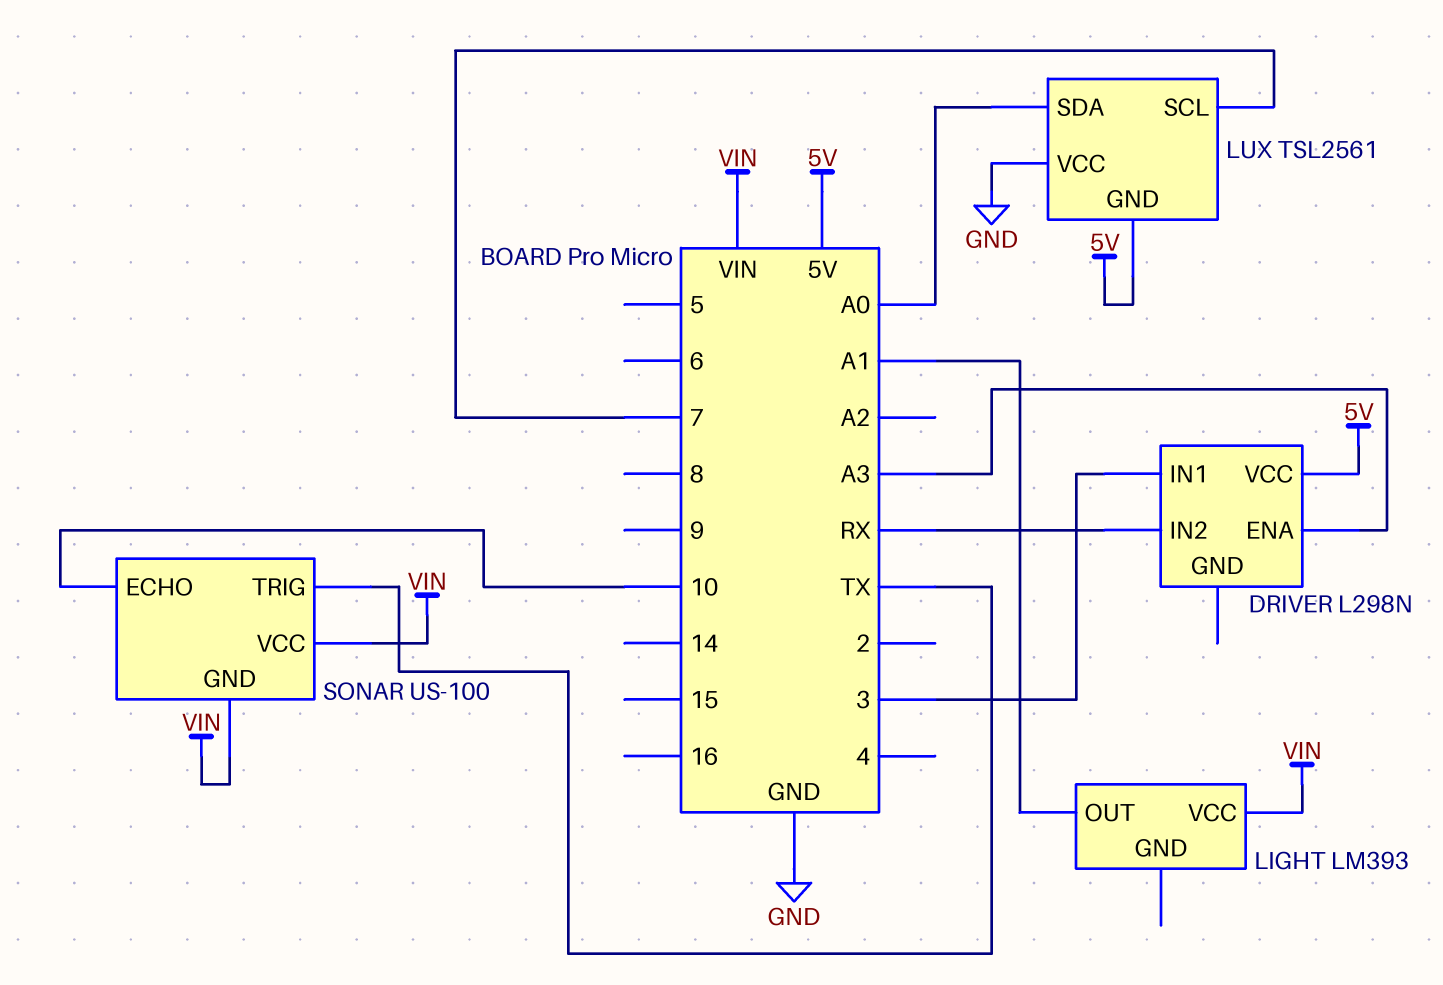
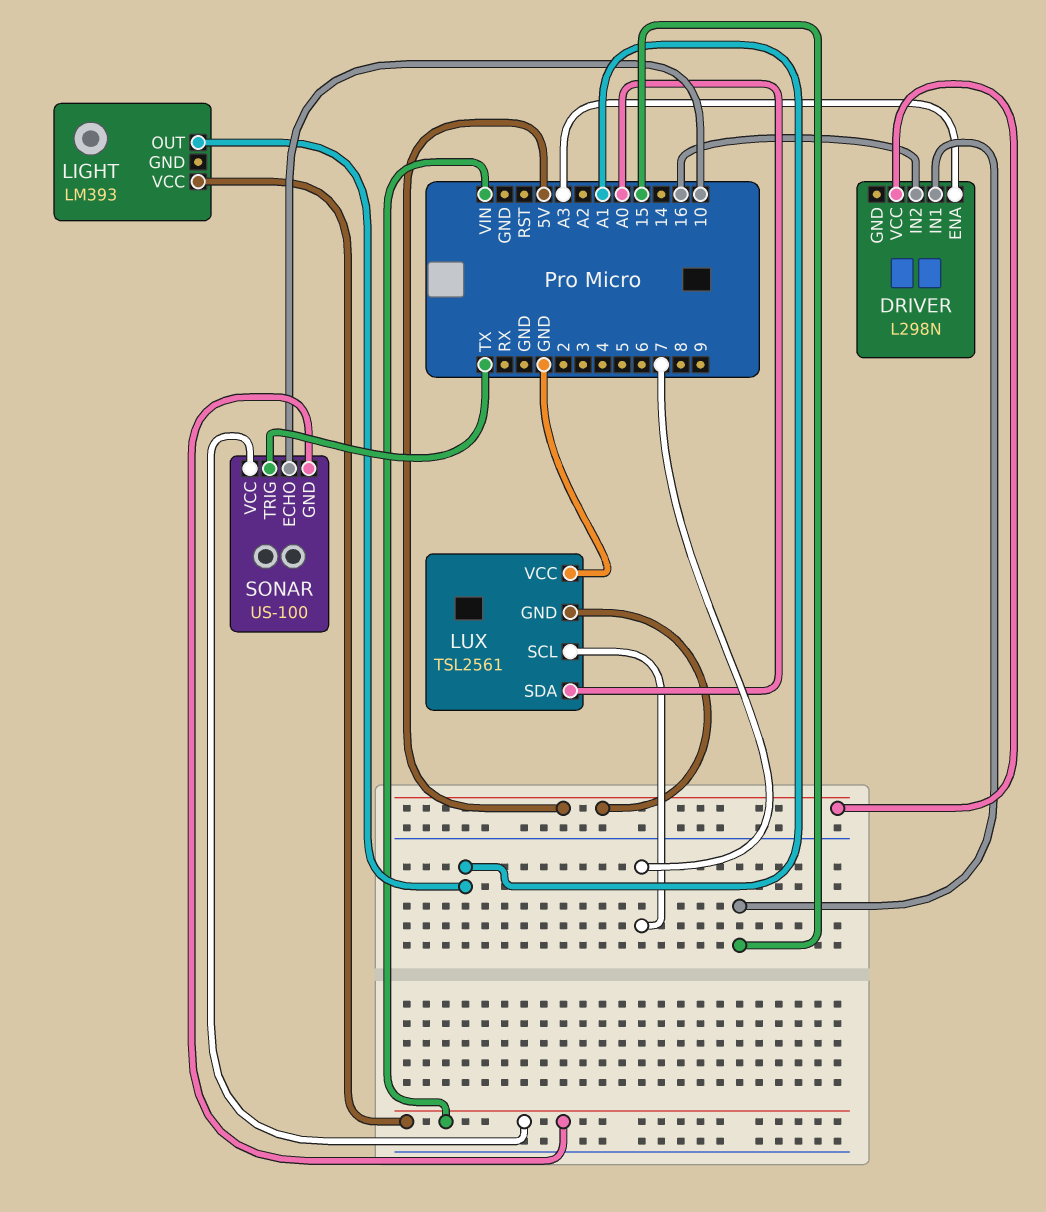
DRIVER pin IN1: 3 -> 15
DRIVER pin IN2: RX -> 16

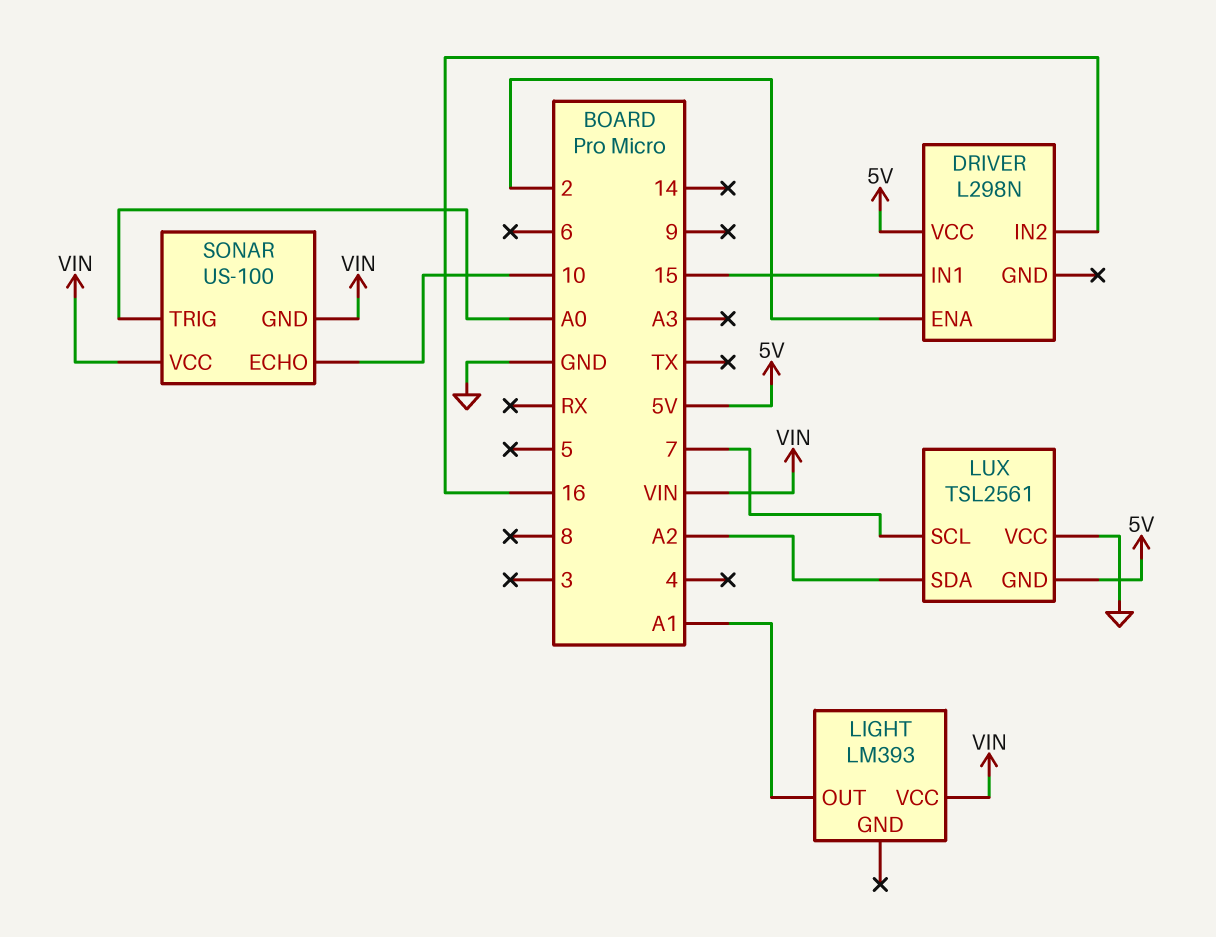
DRIVER pin ENA: A3 -> 2
LUX pin SDA: A0 -> A2
SONAR pin TRIG: TX -> A0

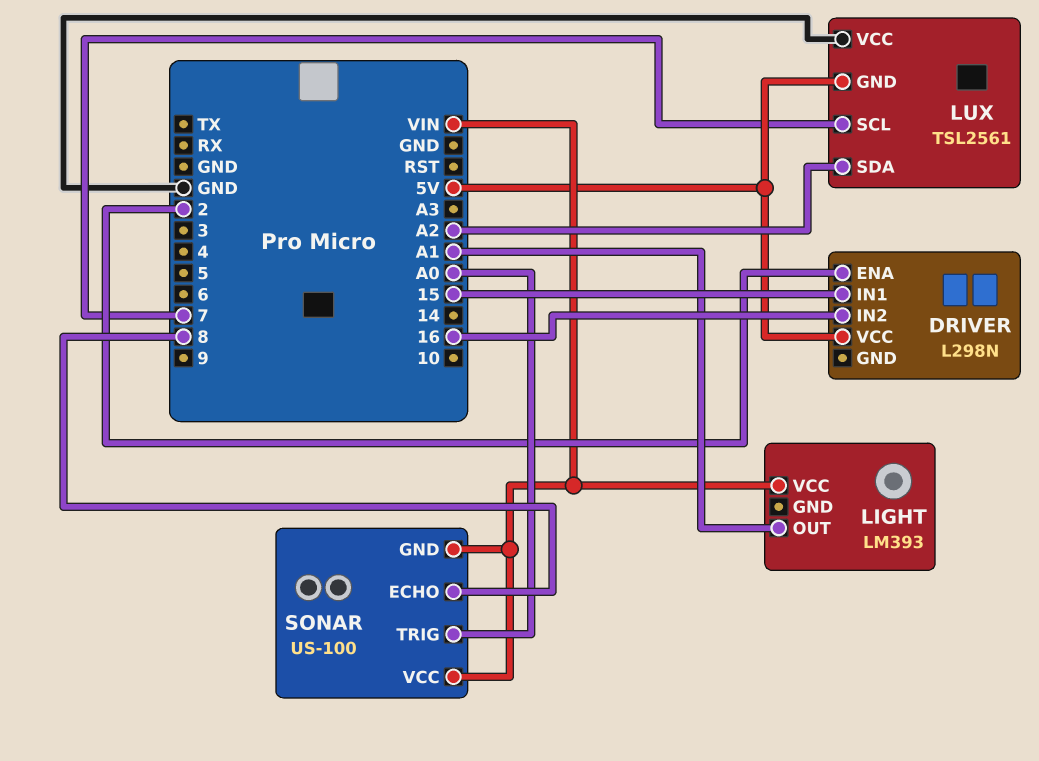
SONAR pin ECHO: 10 -> 8

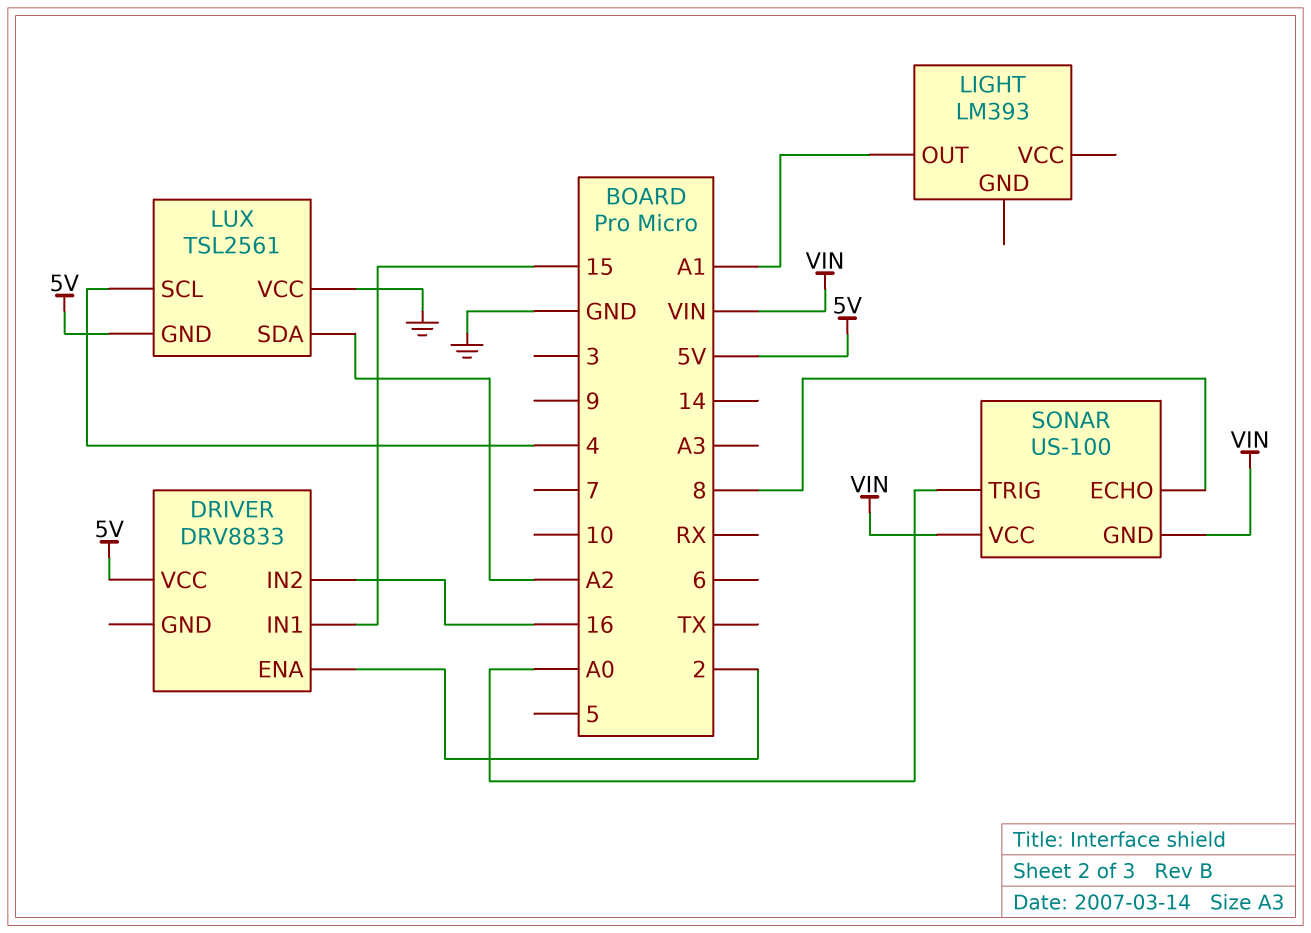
DRIVER: L298N -> DRV8833
LIGHT pin VCC: VIN -> none
LUX pin SCL: 7 -> 4

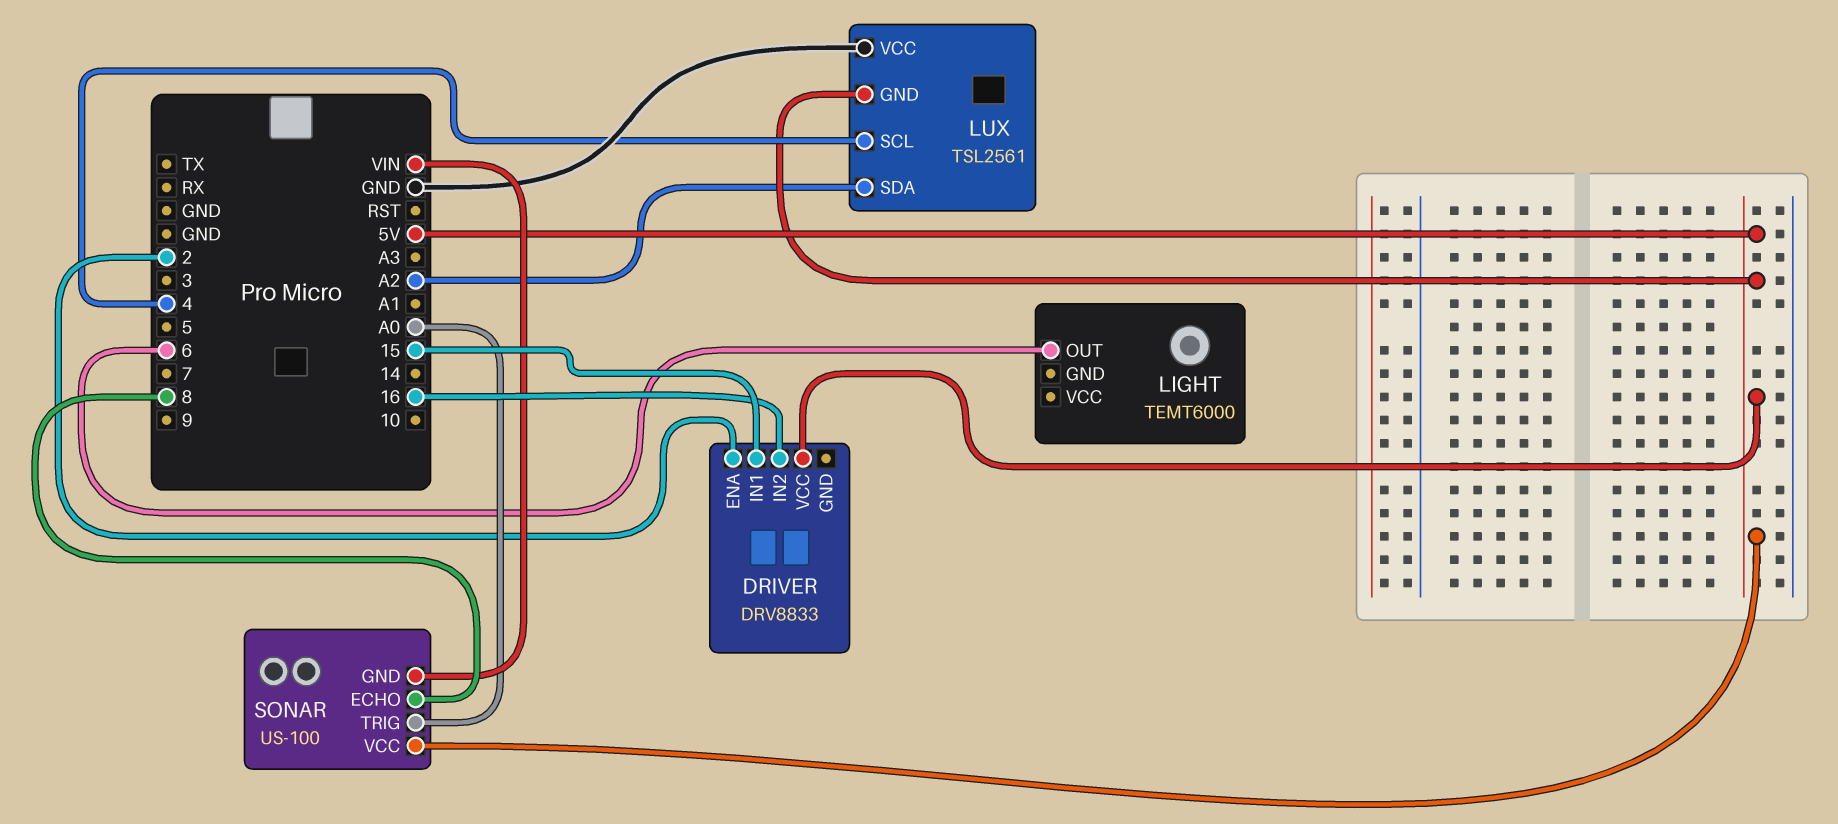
LIGHT: LM393 -> TEMT6000
LIGHT pin OUT: A1 -> 6
SONAR pin VCC: VIN -> 5V

